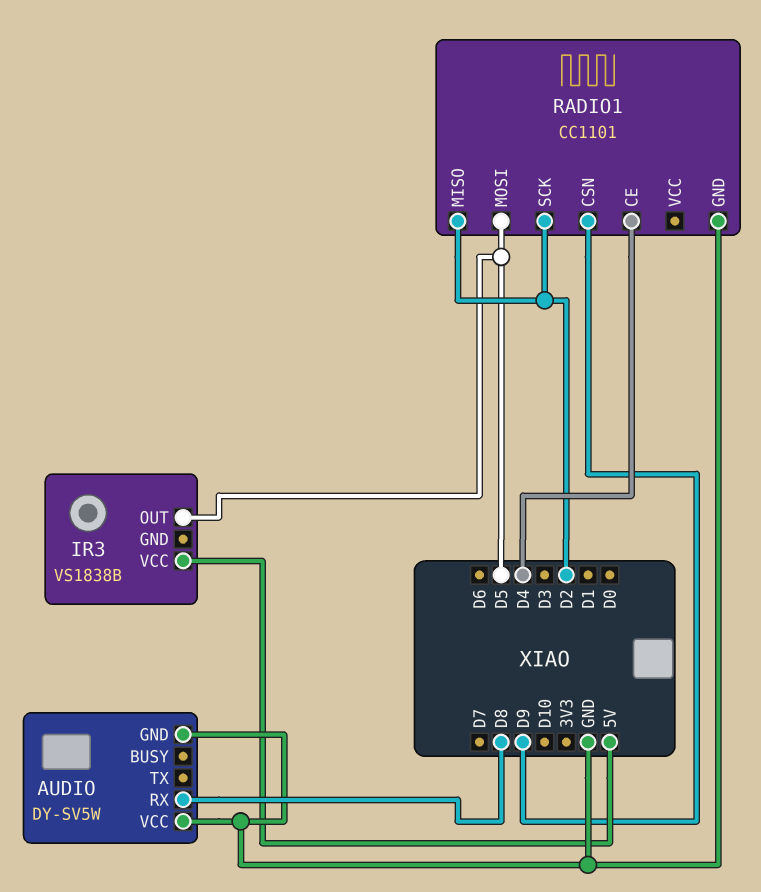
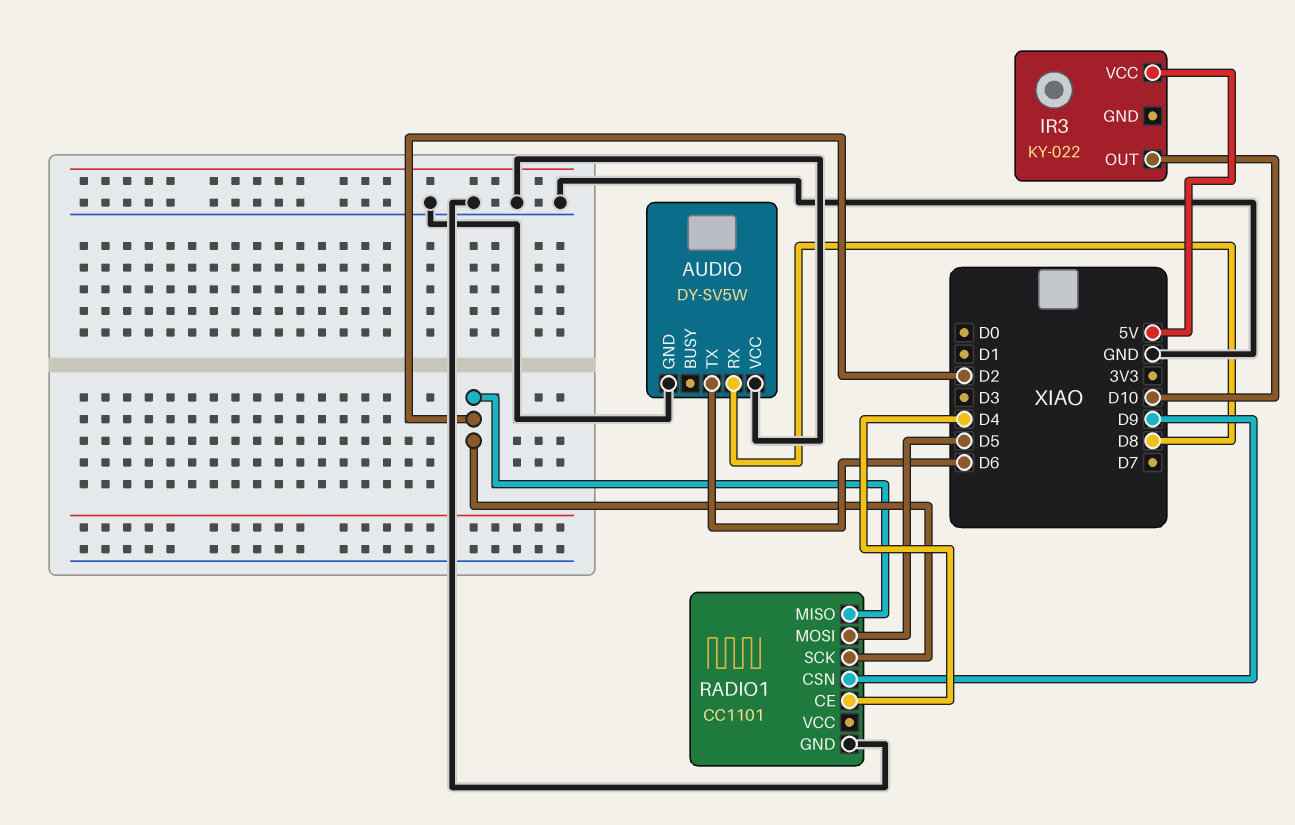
AUDIO pin TX: none -> D6
IR3: VS1838B -> KY-022
IR3 pin OUT: D5 -> D10

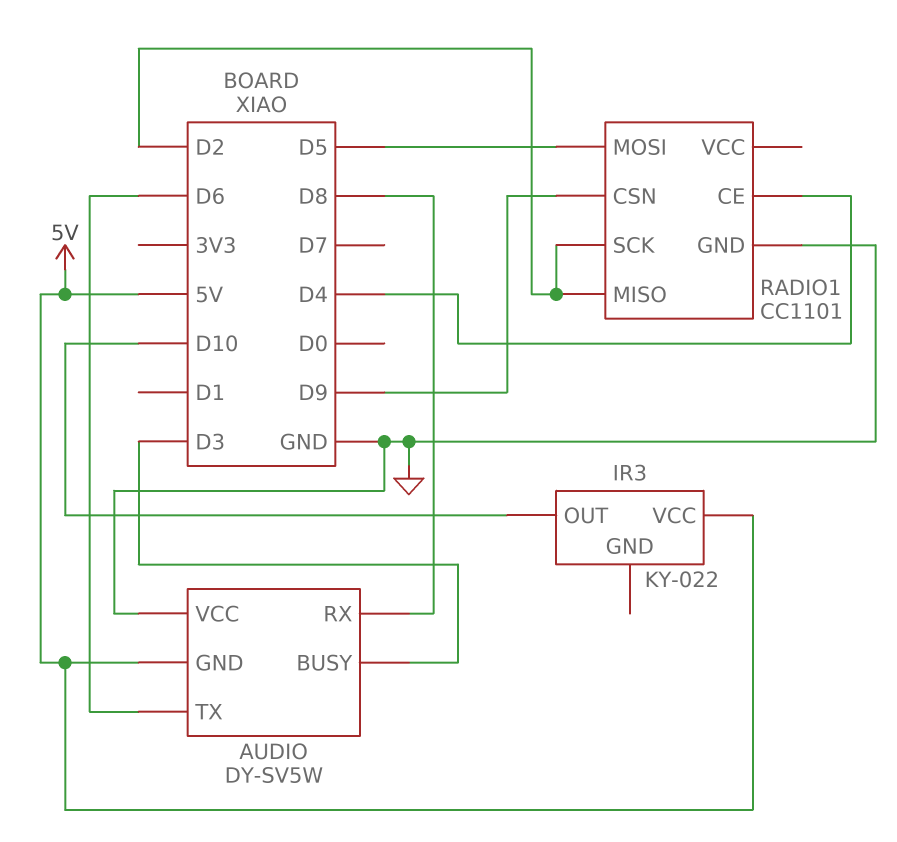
AUDIO pin BUSY: none -> D3
AUDIO pin GND: GND -> 5V

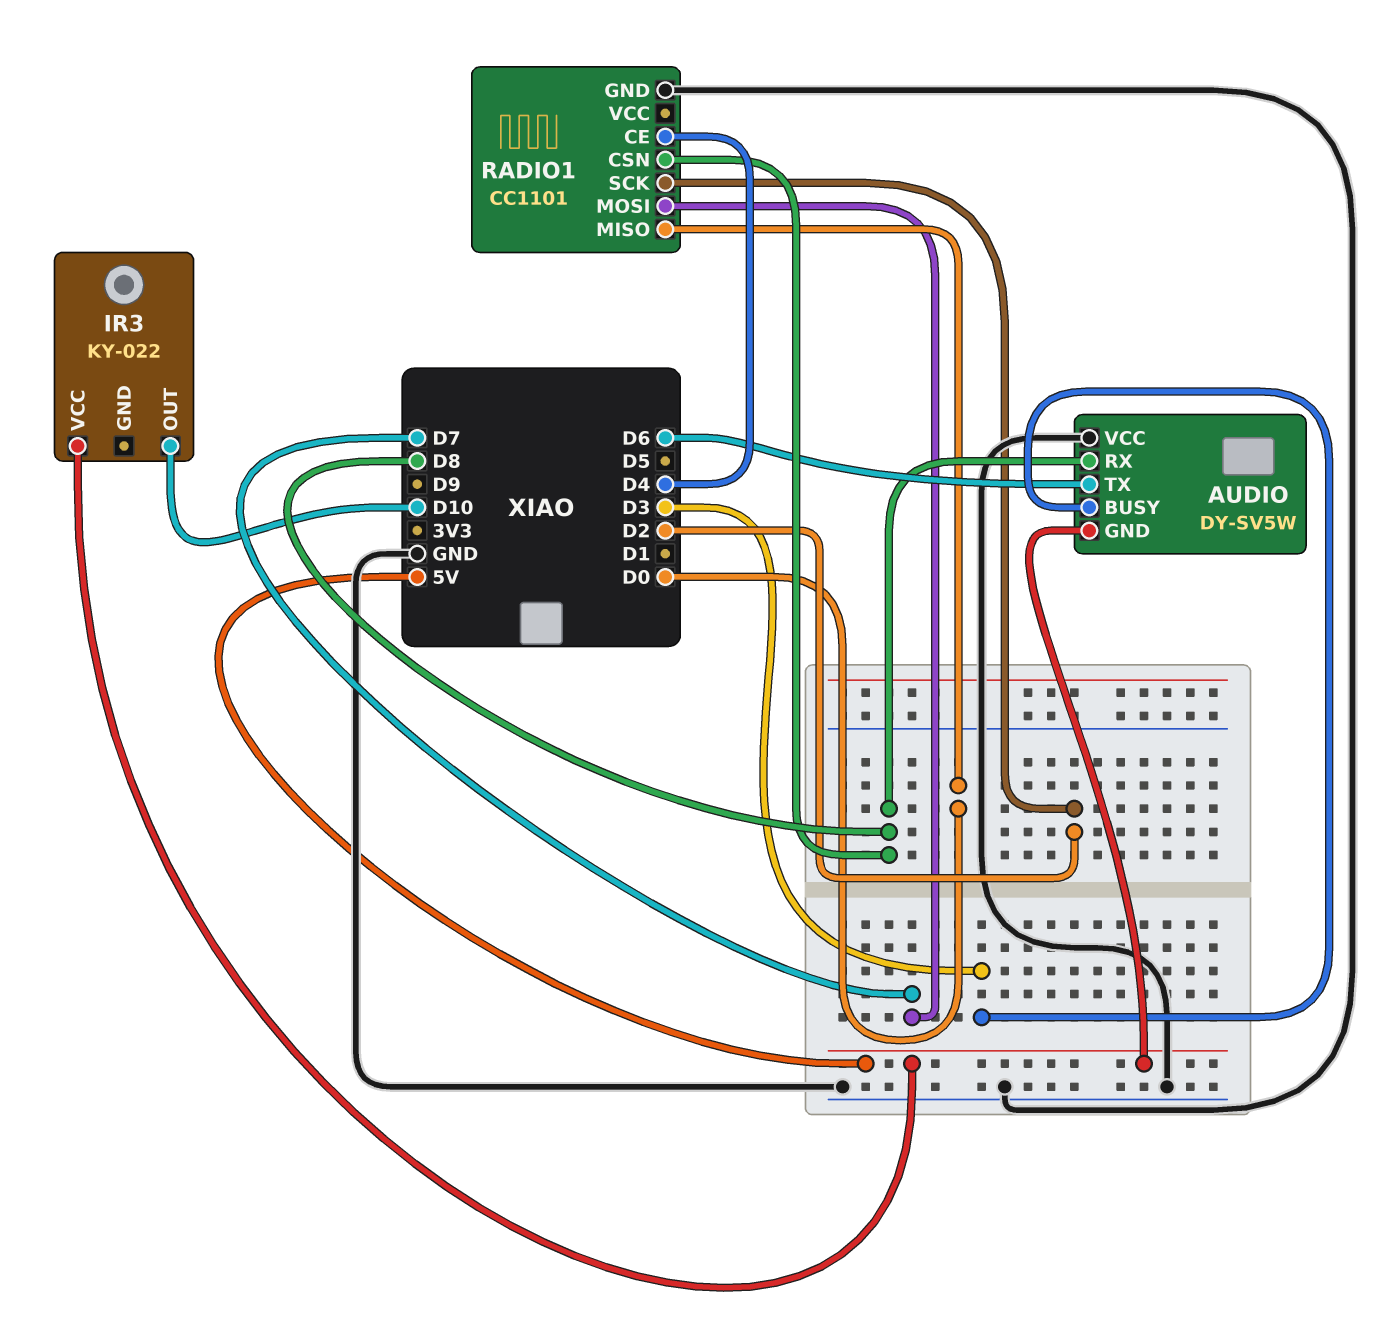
RADIO1 pin CSN: D9 -> D8
RADIO1 pin MISO: D2 -> D0
RADIO1 pin MOSI: D5 -> D7

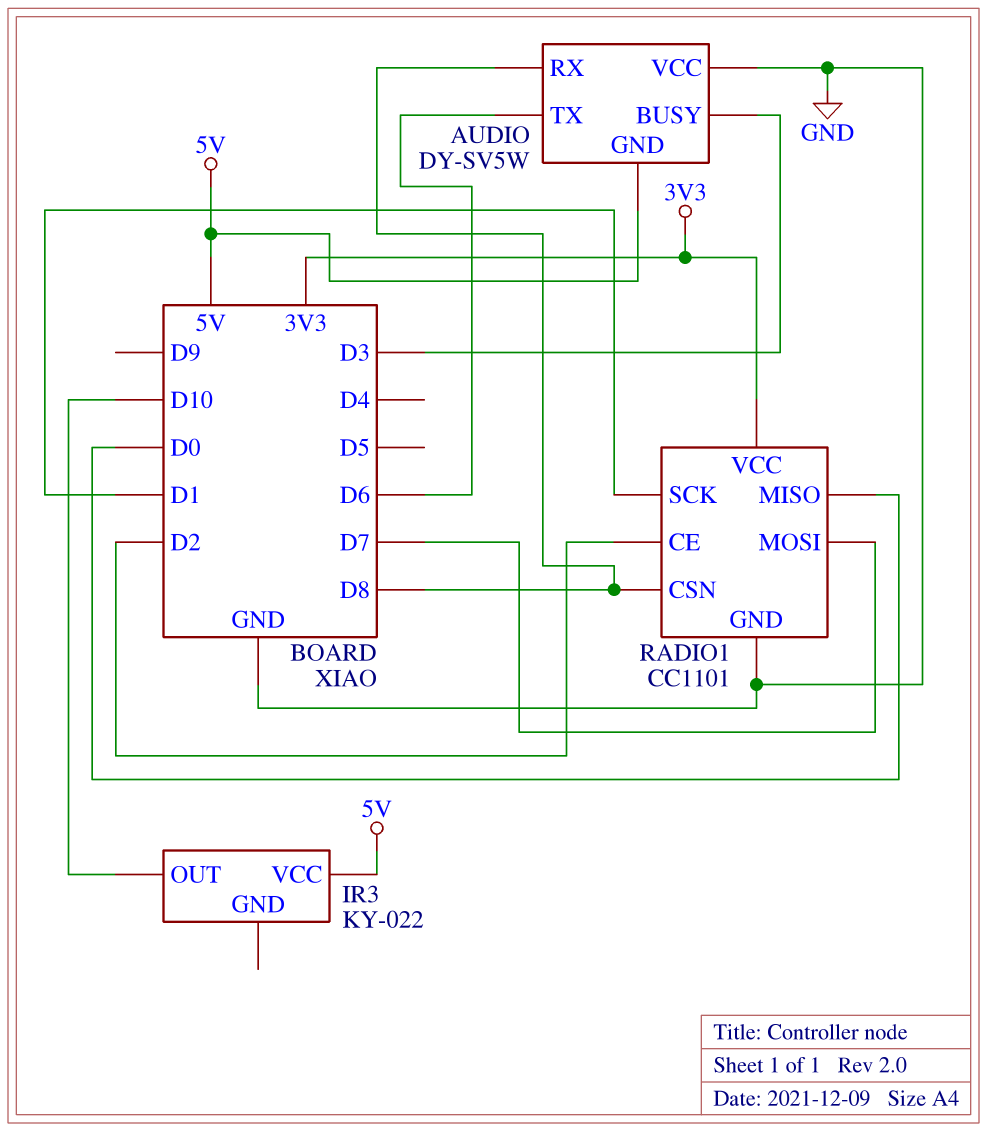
RADIO1 pin CE: D4 -> D2
RADIO1 pin SCK: D2 -> D1
RADIO1 pin VCC: none -> 3V3

